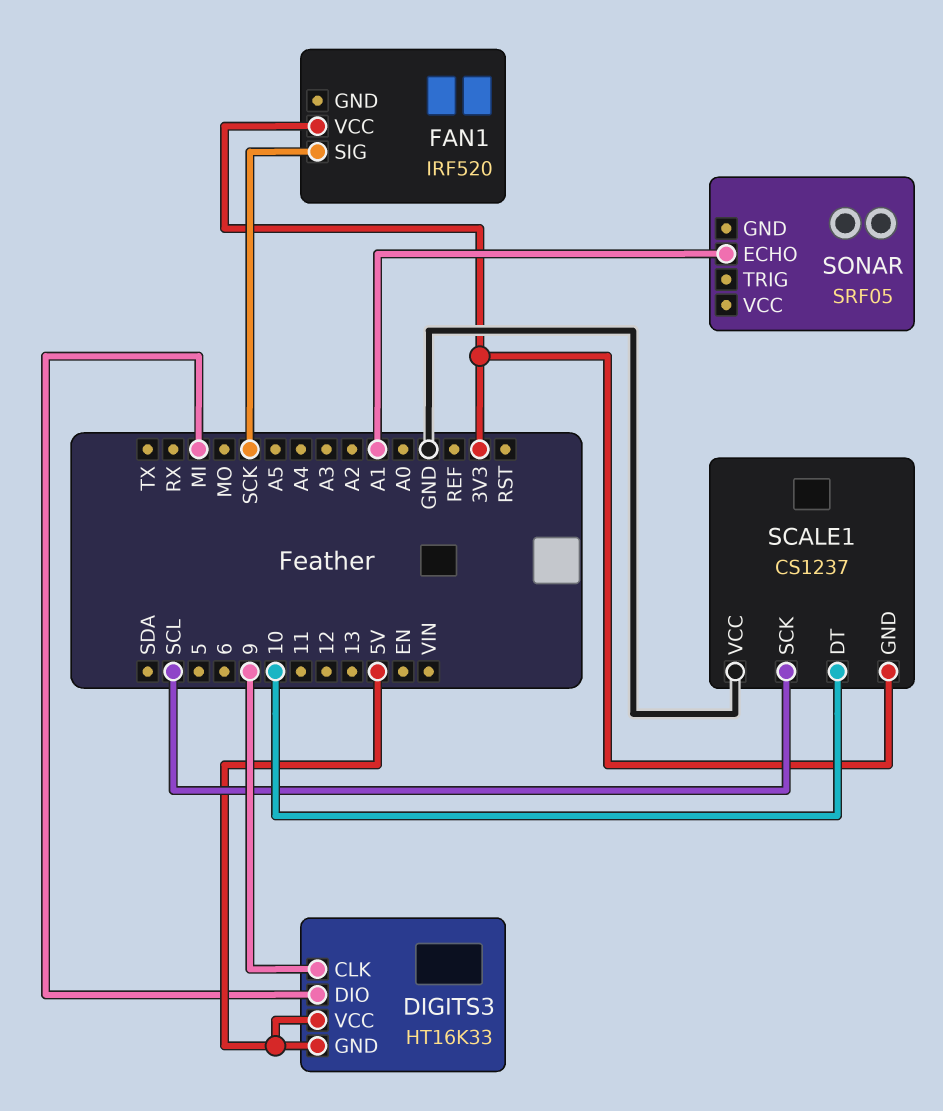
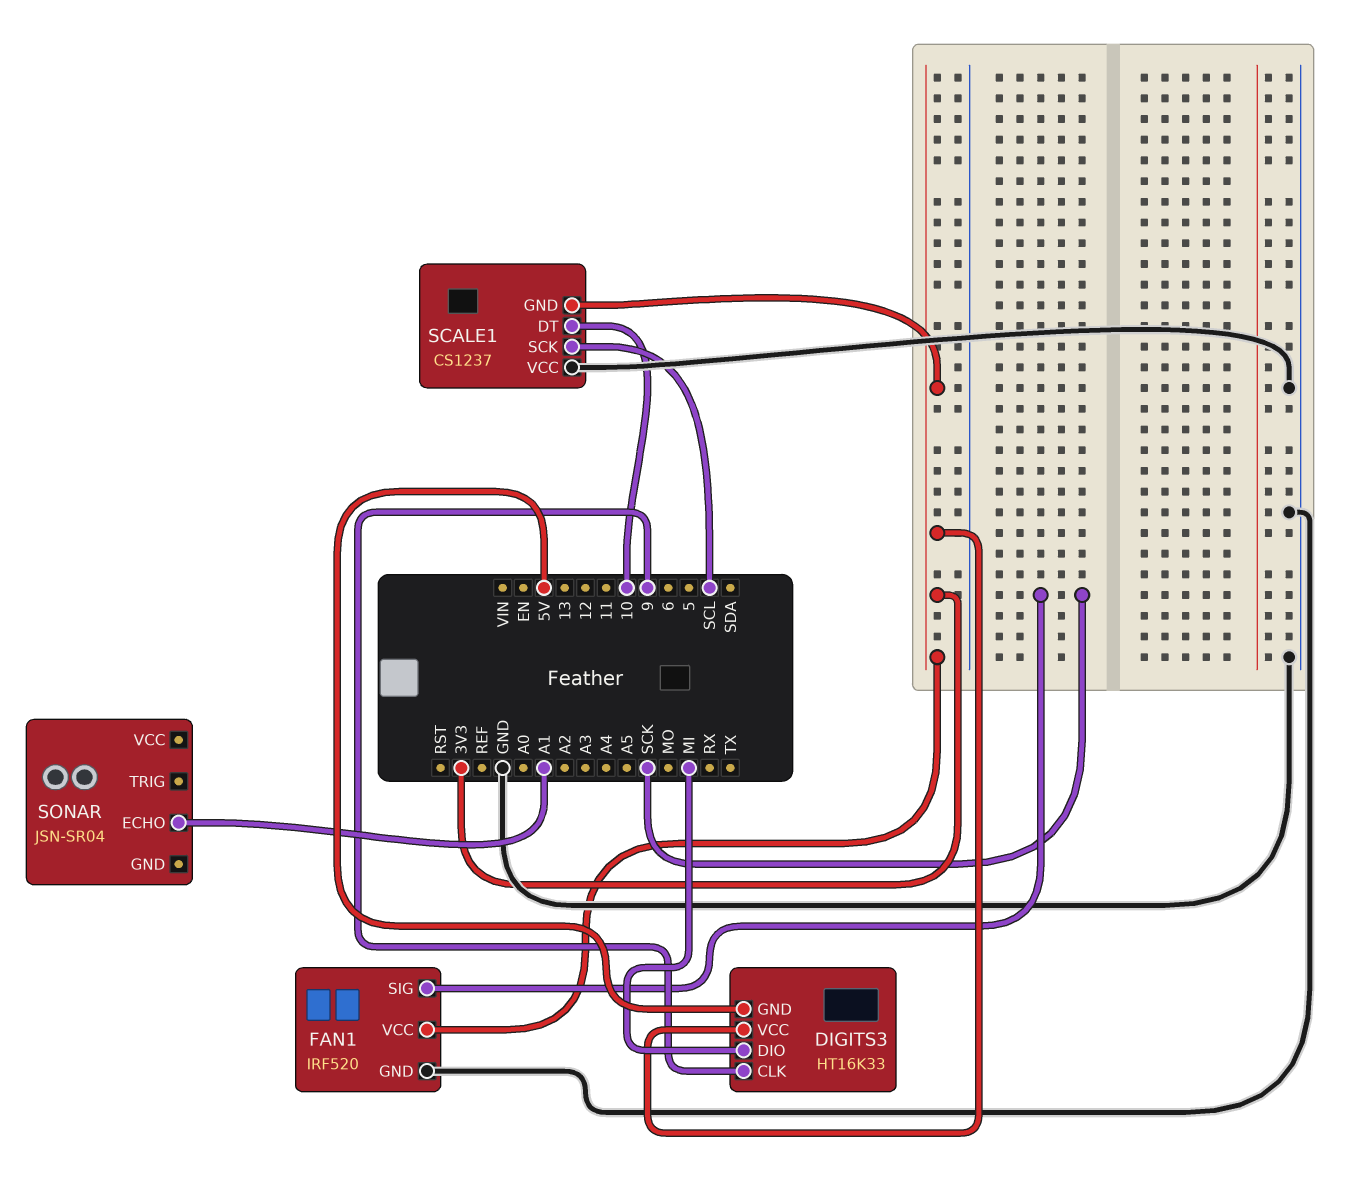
DIGITS3 pin VCC: 5V -> 3V3
FAN1 pin GND: none -> GND
SONAR: SRF05 -> JSN-SR04

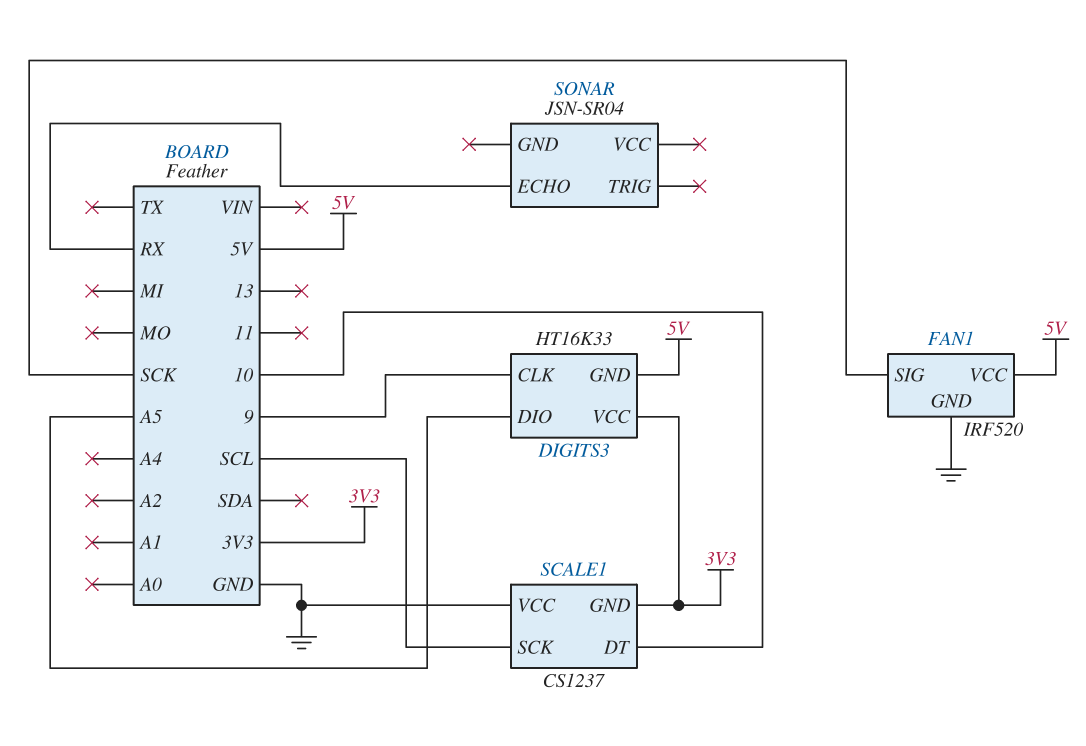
DIGITS3 pin DIO: MI -> A5
FAN1 pin VCC: 3V3 -> 5V
SONAR pin ECHO: A1 -> RX

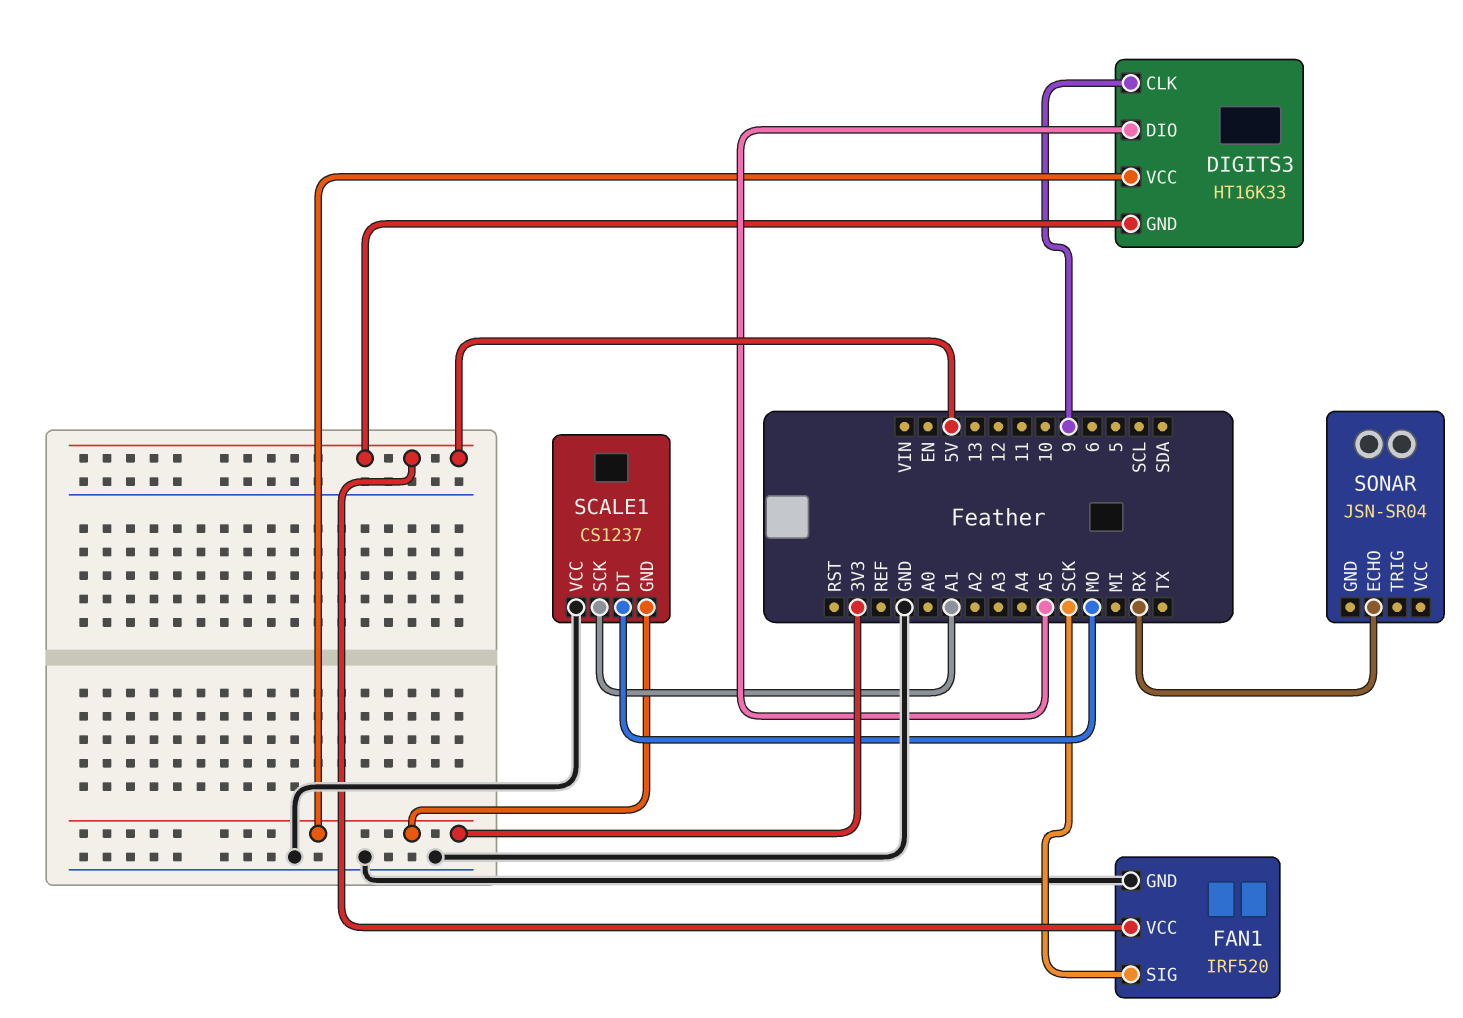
SCALE1 pin DT: 10 -> MO
SCALE1 pin SCK: SCL -> A1

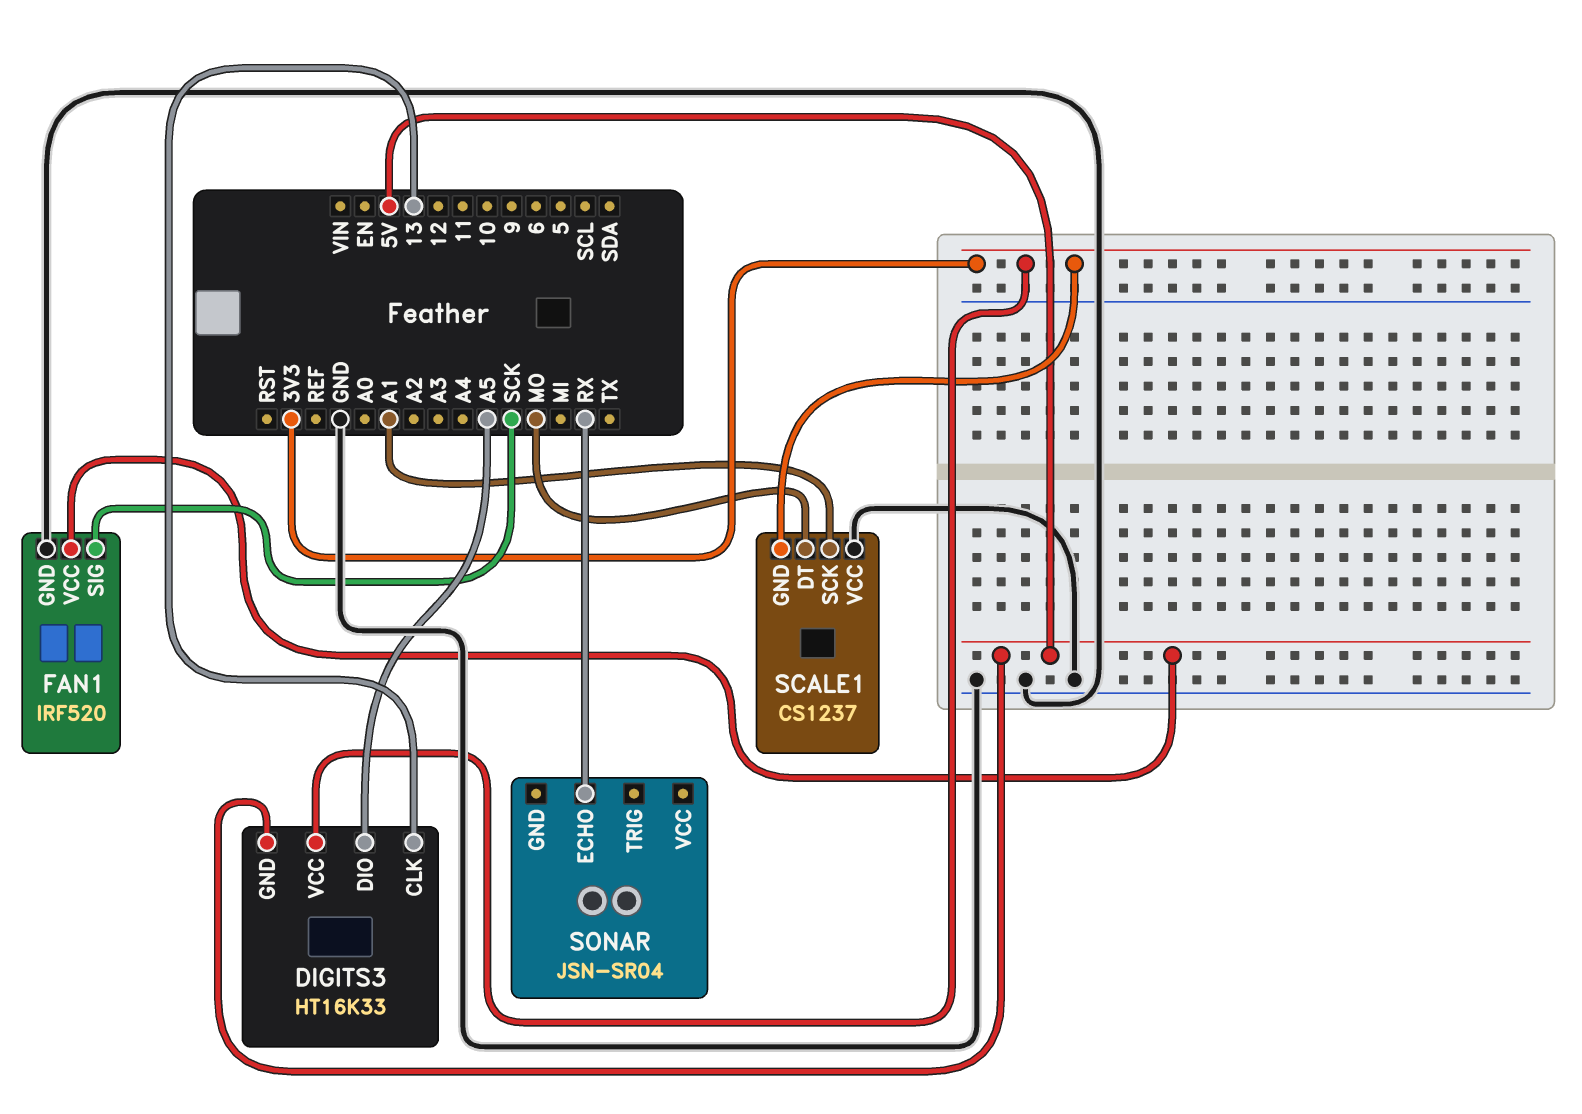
DIGITS3 pin CLK: 9 -> 13

